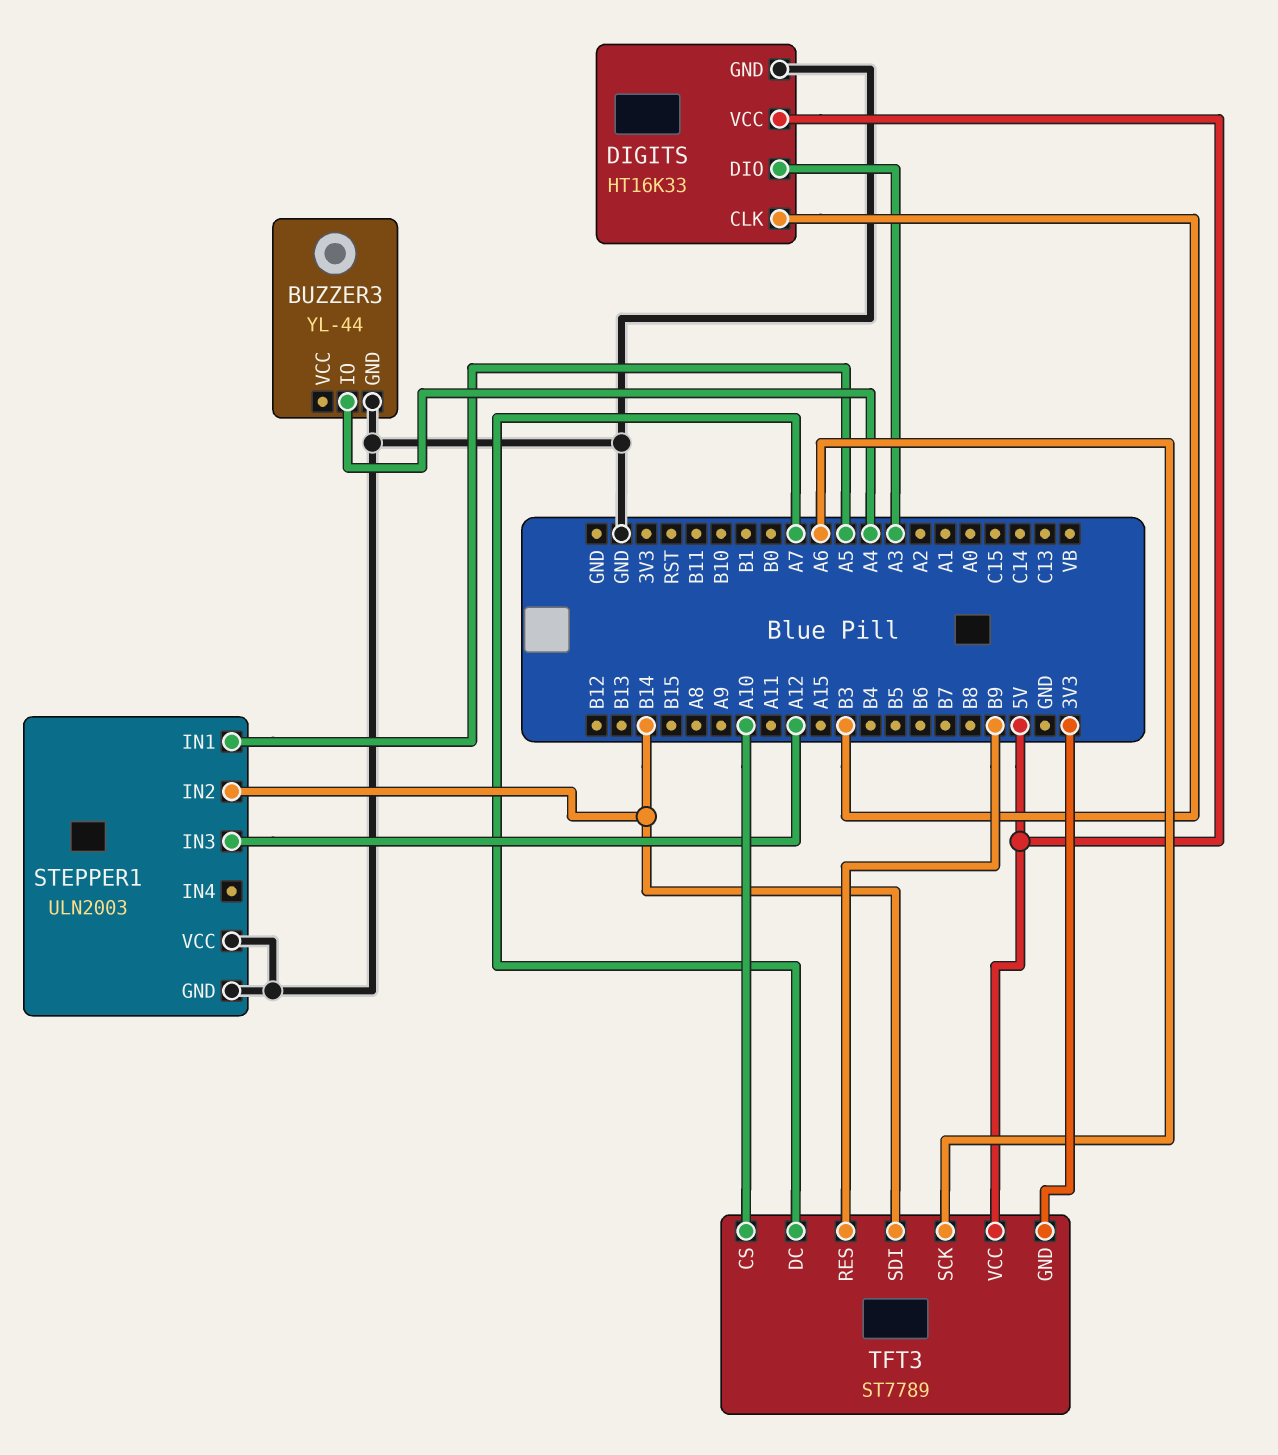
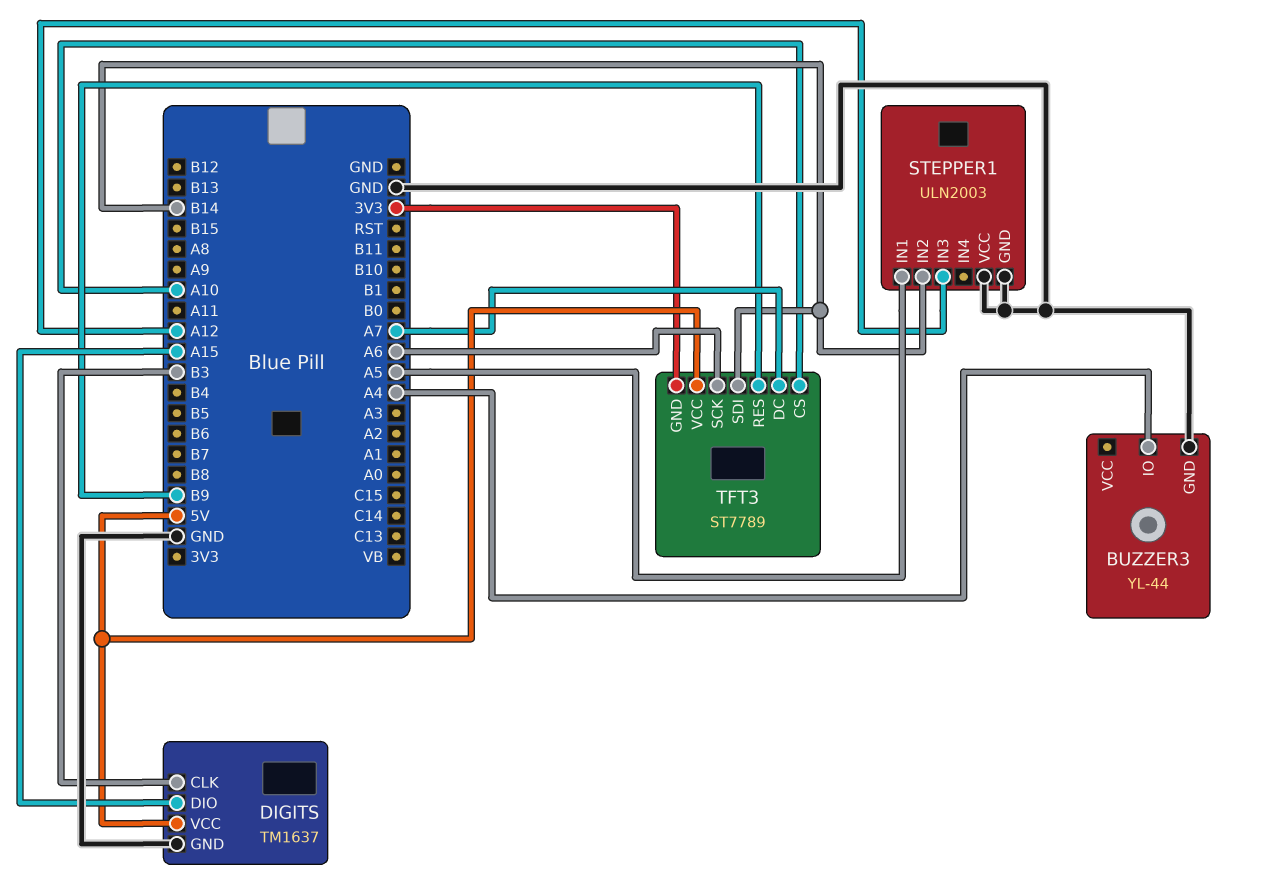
DIGITS: HT16K33 -> TM1637
DIGITS pin DIO: A3 -> A15

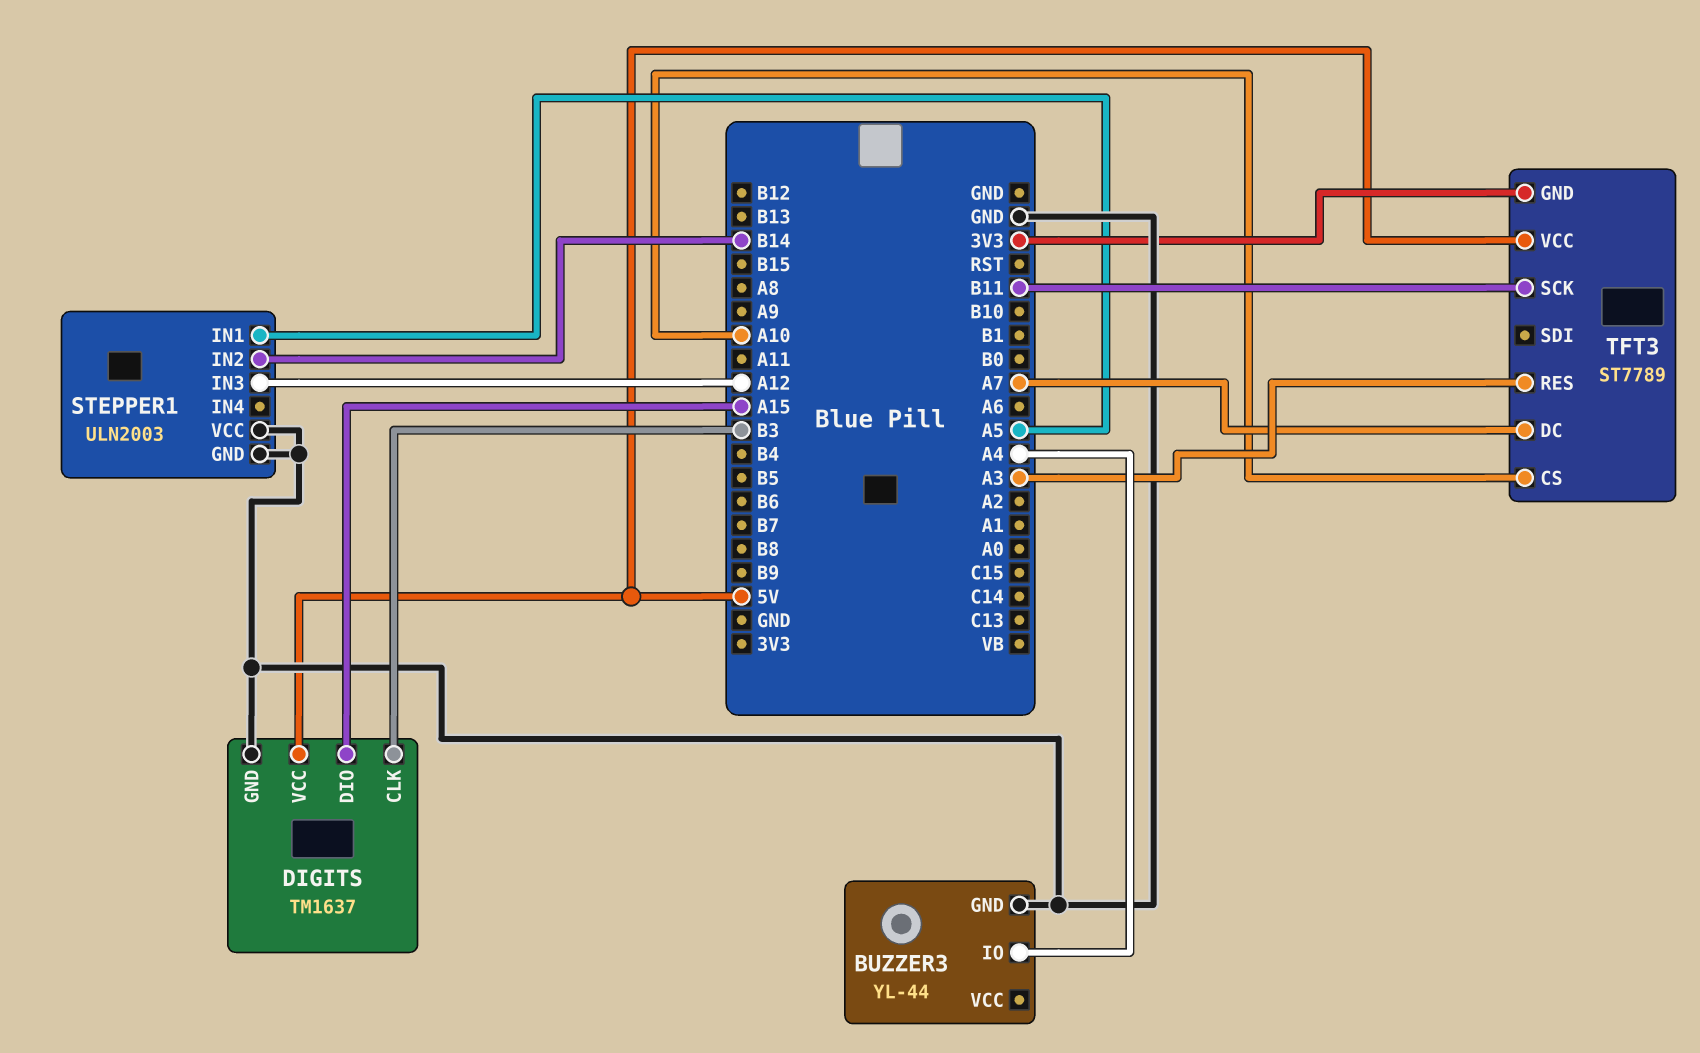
TFT3 pin RES: B9 -> A3
TFT3 pin SCK: A6 -> B11
TFT3 pin SDI: B14 -> none

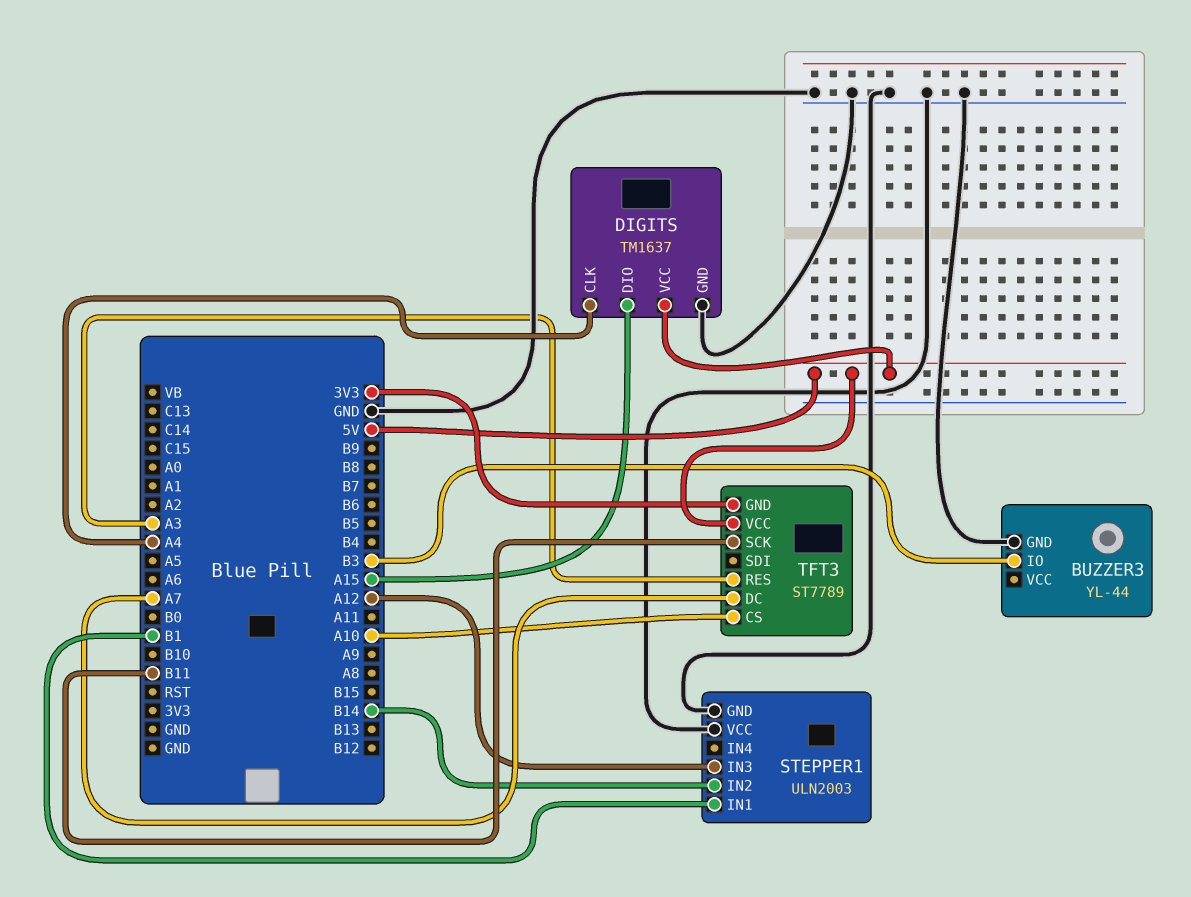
BUZZER3 pin IO: A4 -> B3
DIGITS pin CLK: B3 -> A4
STEPPER1 pin IN1: A5 -> B1

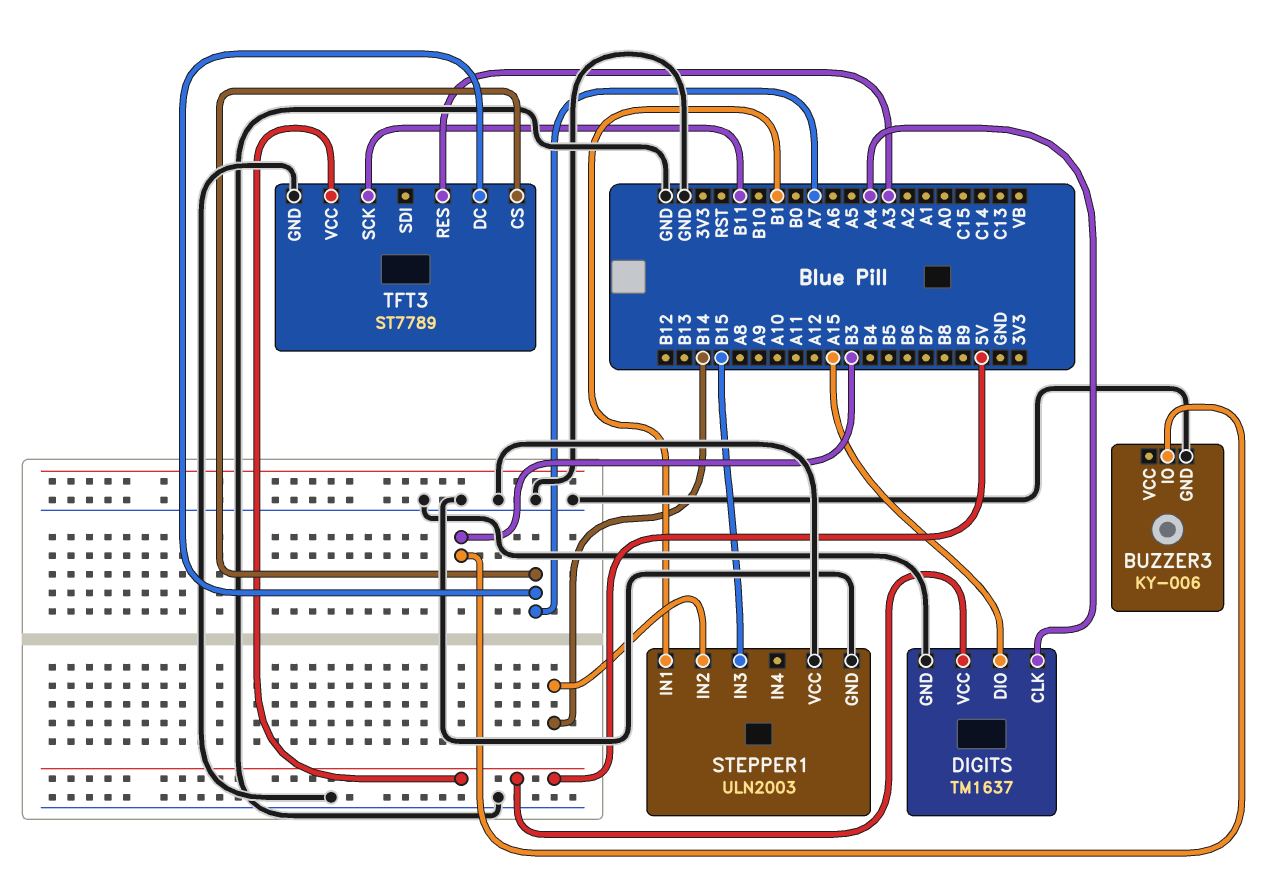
BUZZER3: YL-44 -> KY-006
STEPPER1 pin IN3: A12 -> B15
TFT3 pin CS: A10 -> A7
TFT3 pin GND: 3V3 -> GND

